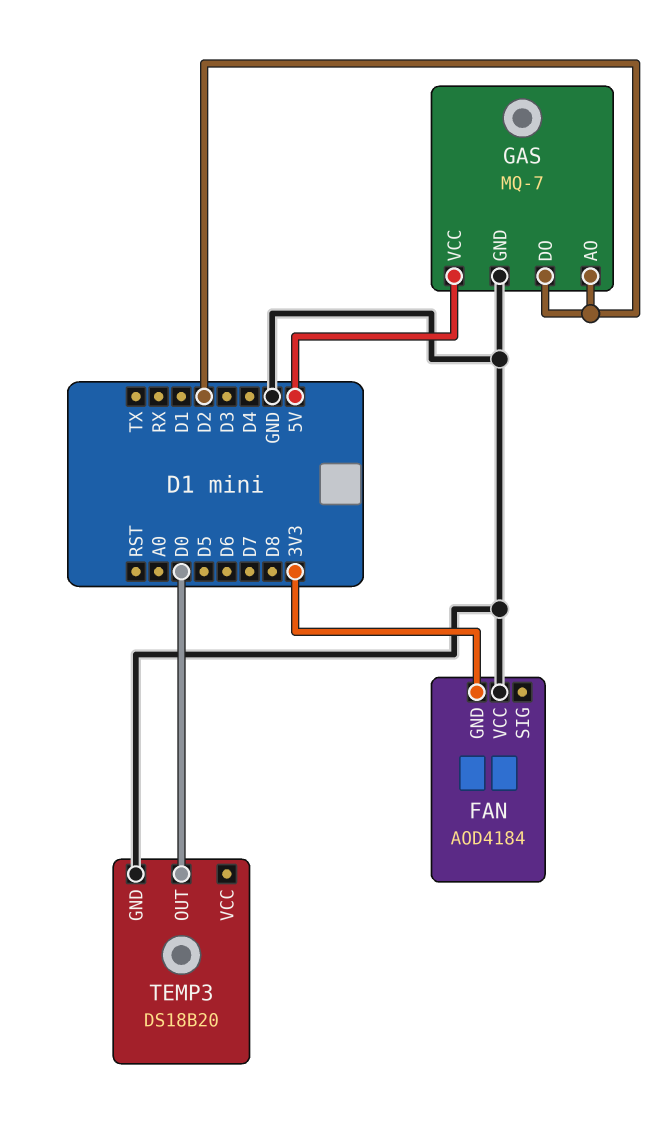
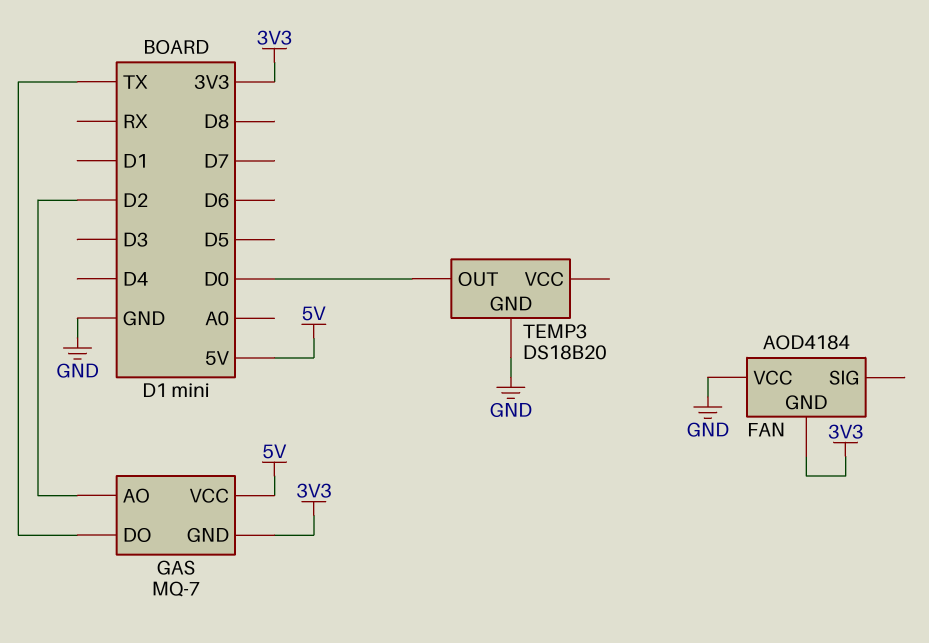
GAS pin DO: D2 -> TX
GAS pin GND: GND -> 3V3

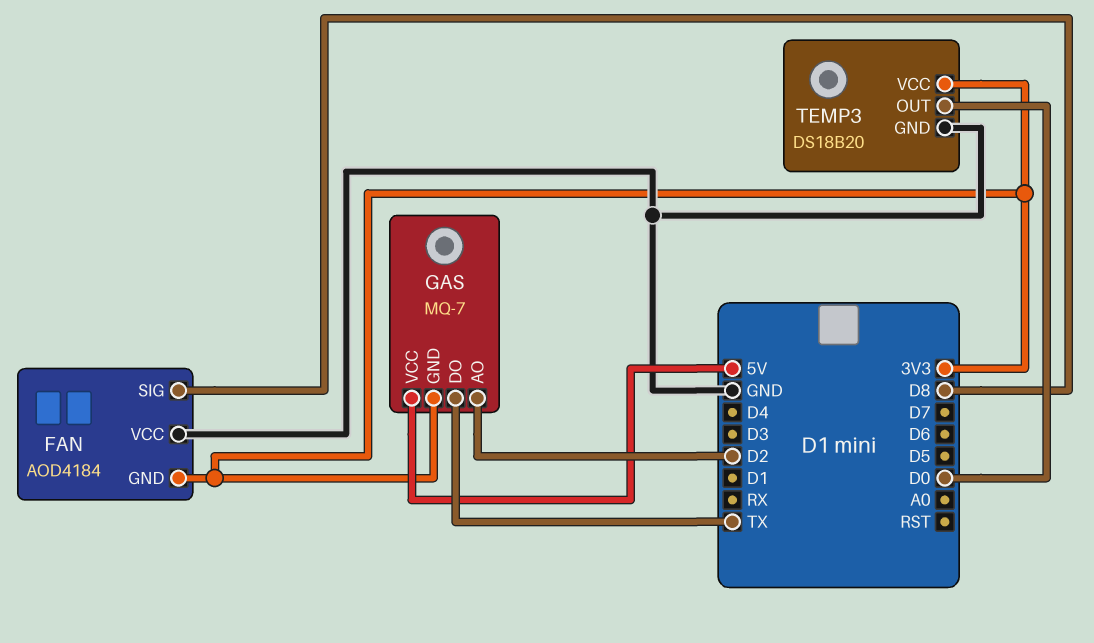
FAN pin SIG: none -> D8
TEMP3 pin VCC: none -> 3V3

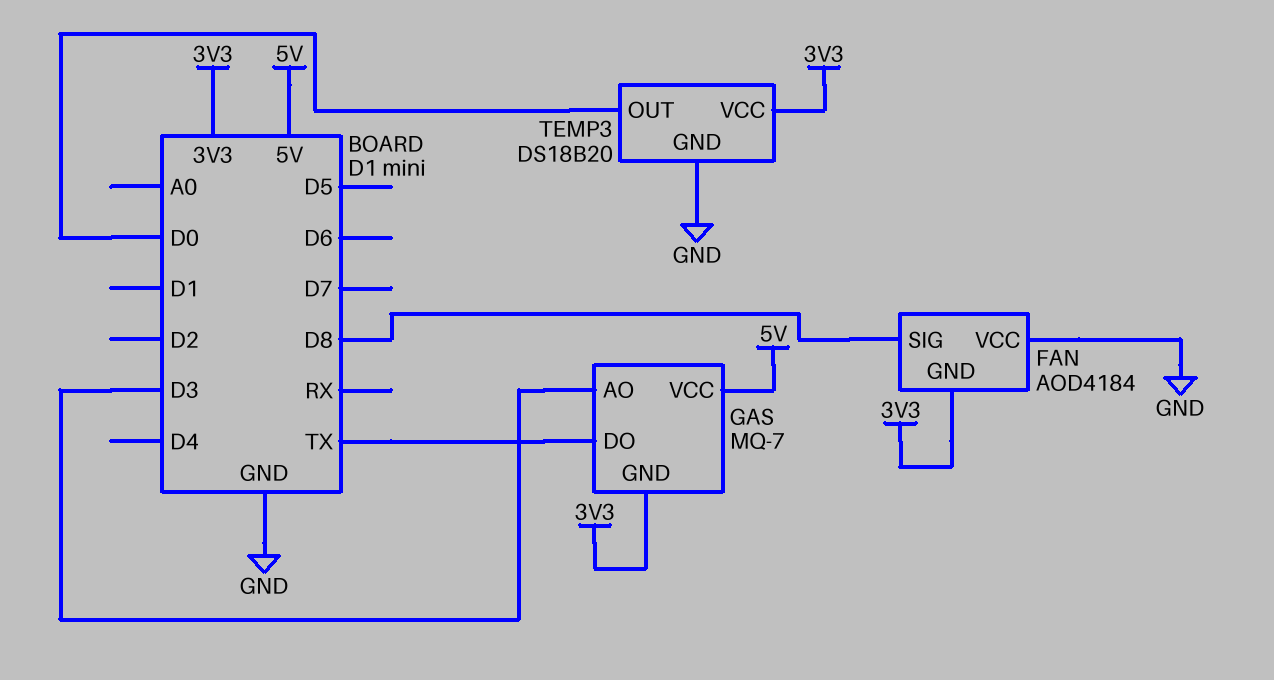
GAS pin AO: D2 -> D3

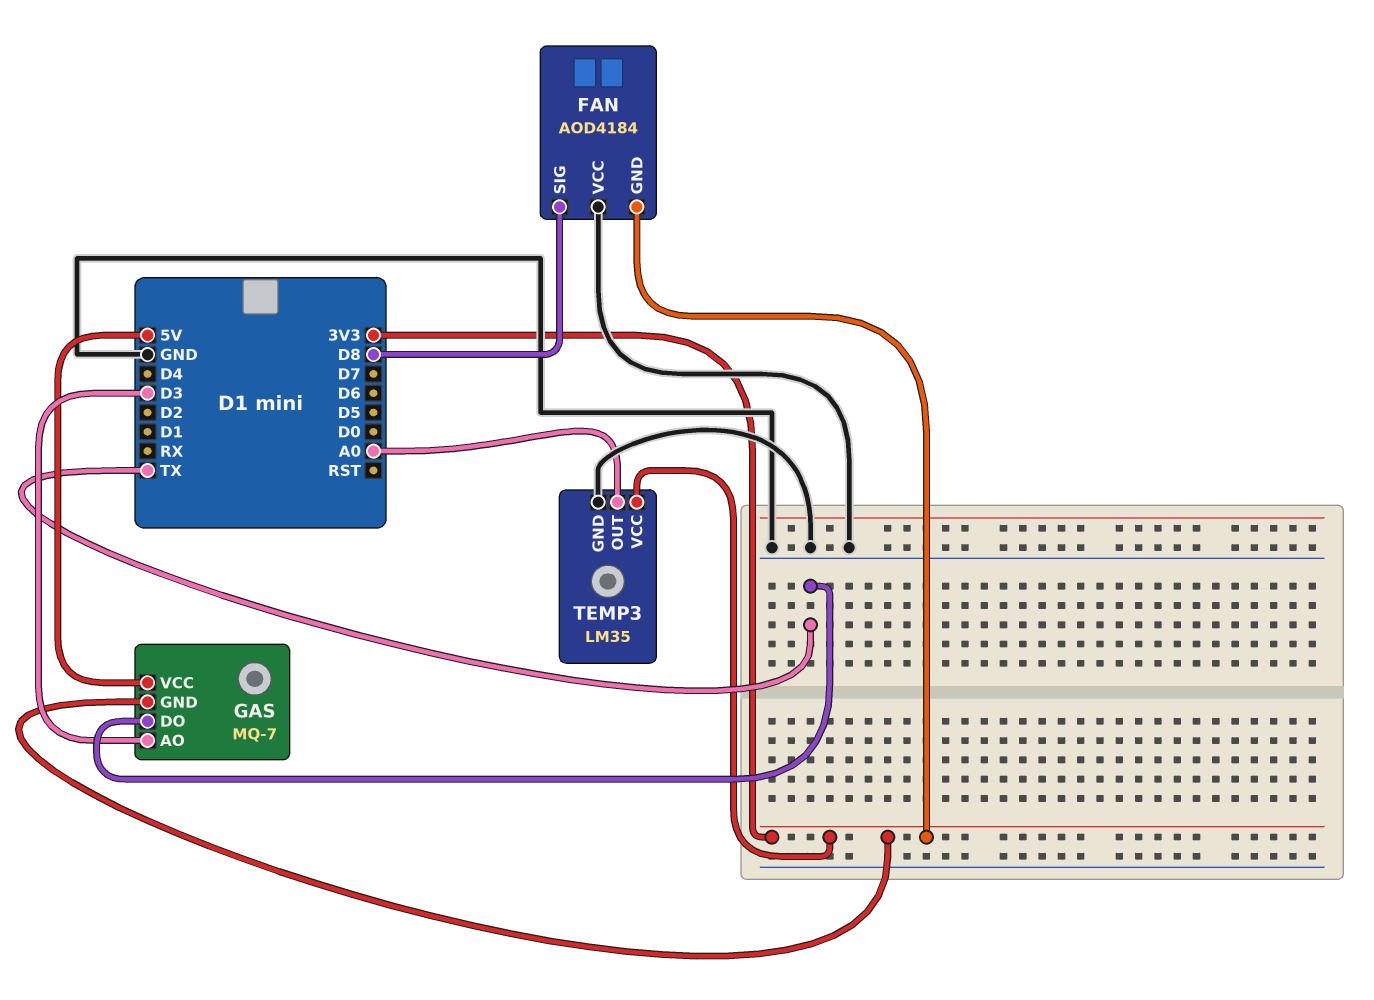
TEMP3: DS18B20 -> LM35
TEMP3 pin OUT: D0 -> A0

